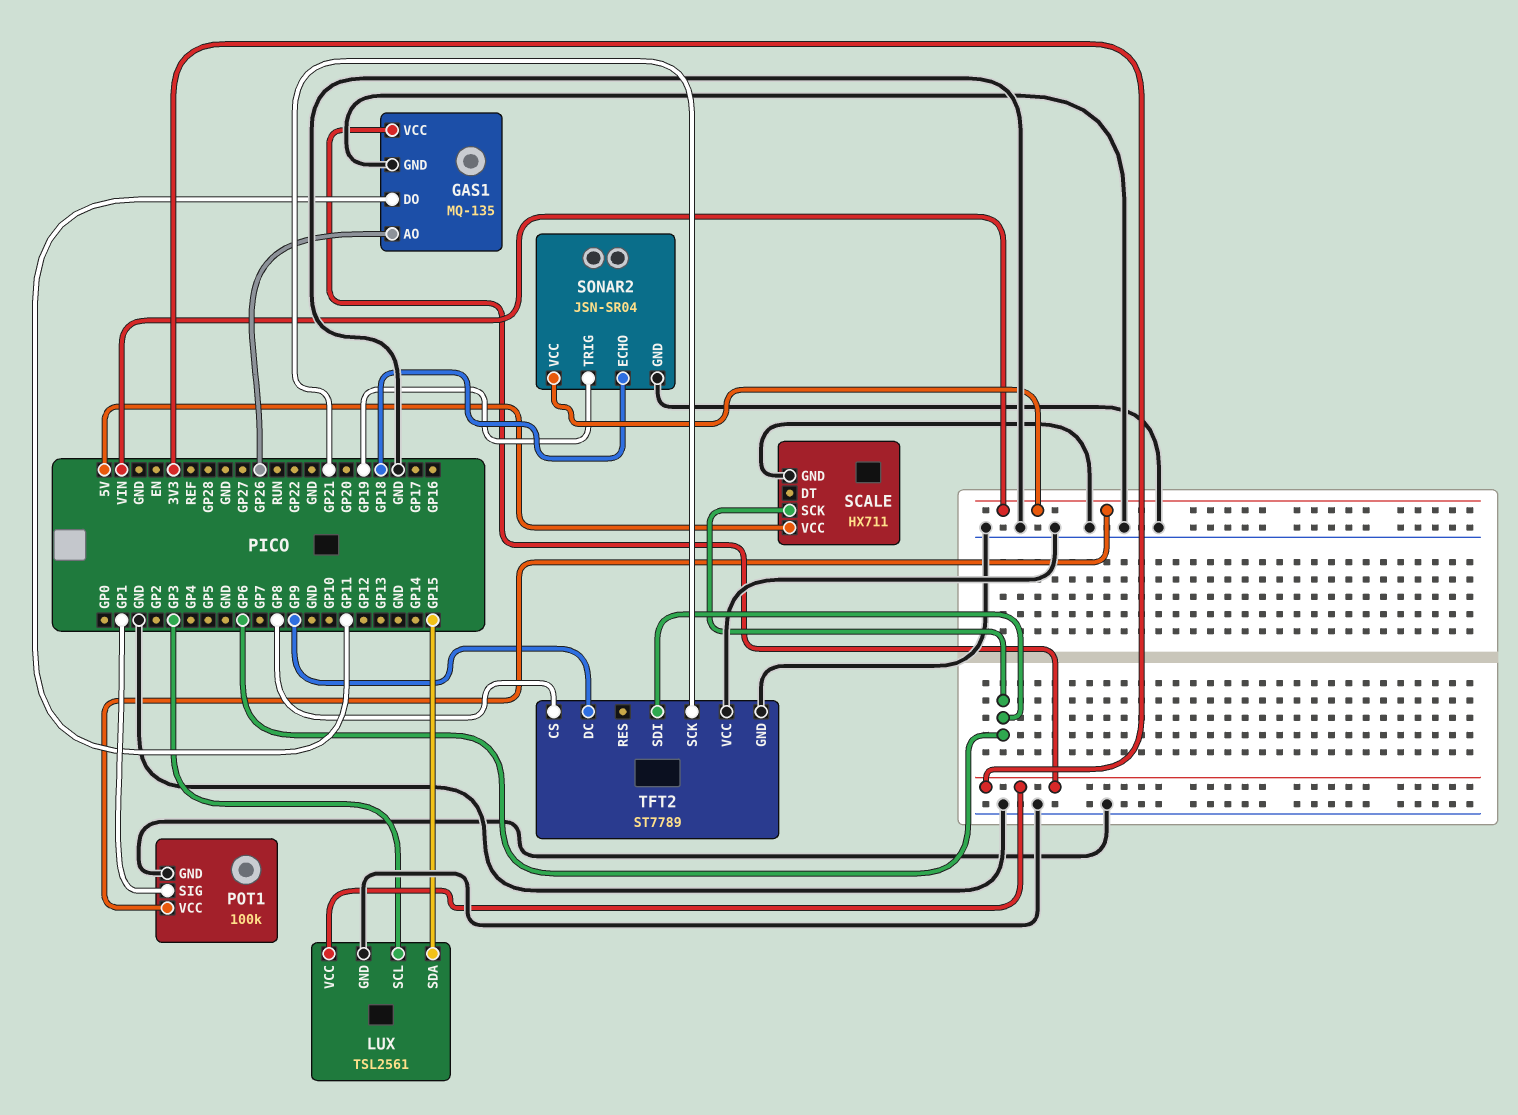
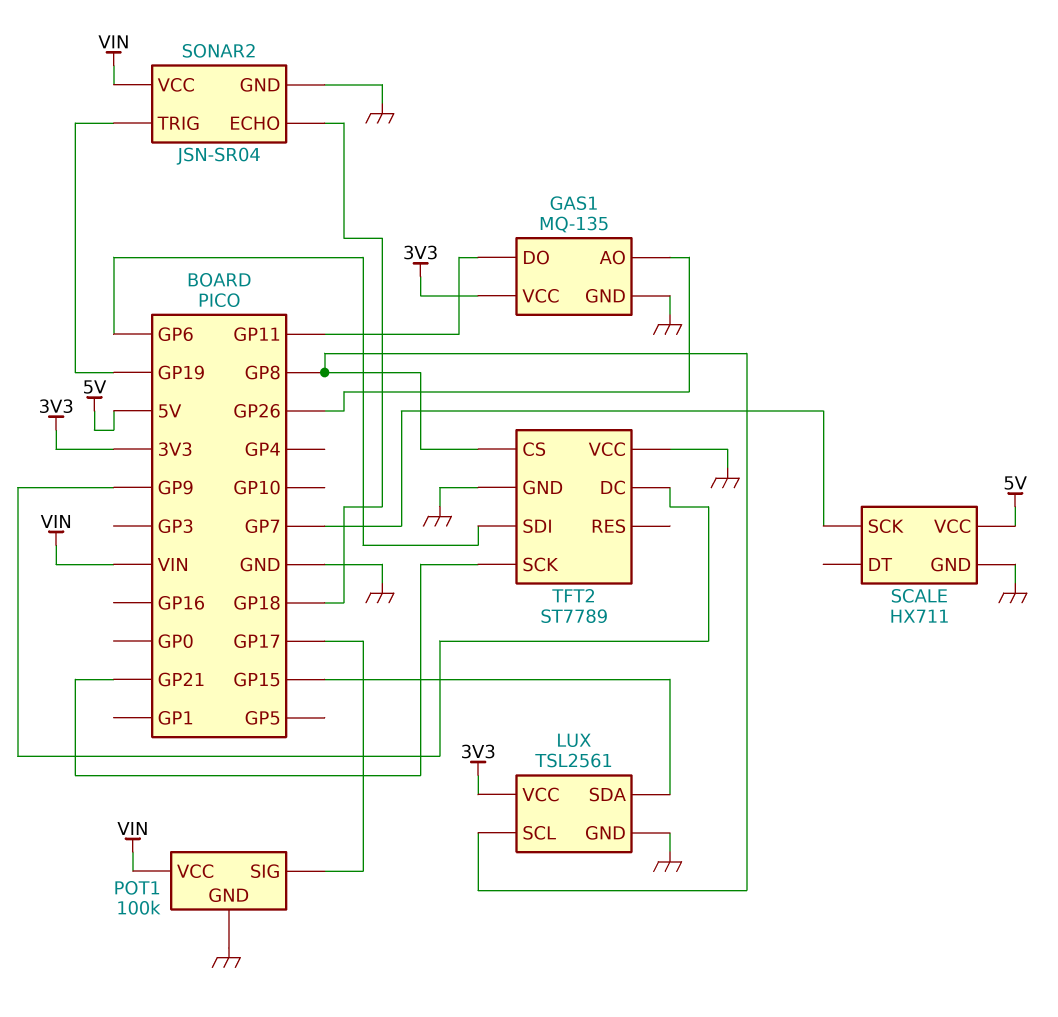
LUX pin SCL: GP3 -> GP8
POT1 pin SIG: GP1 -> GP17
SCALE pin SCK: GP6 -> GP7

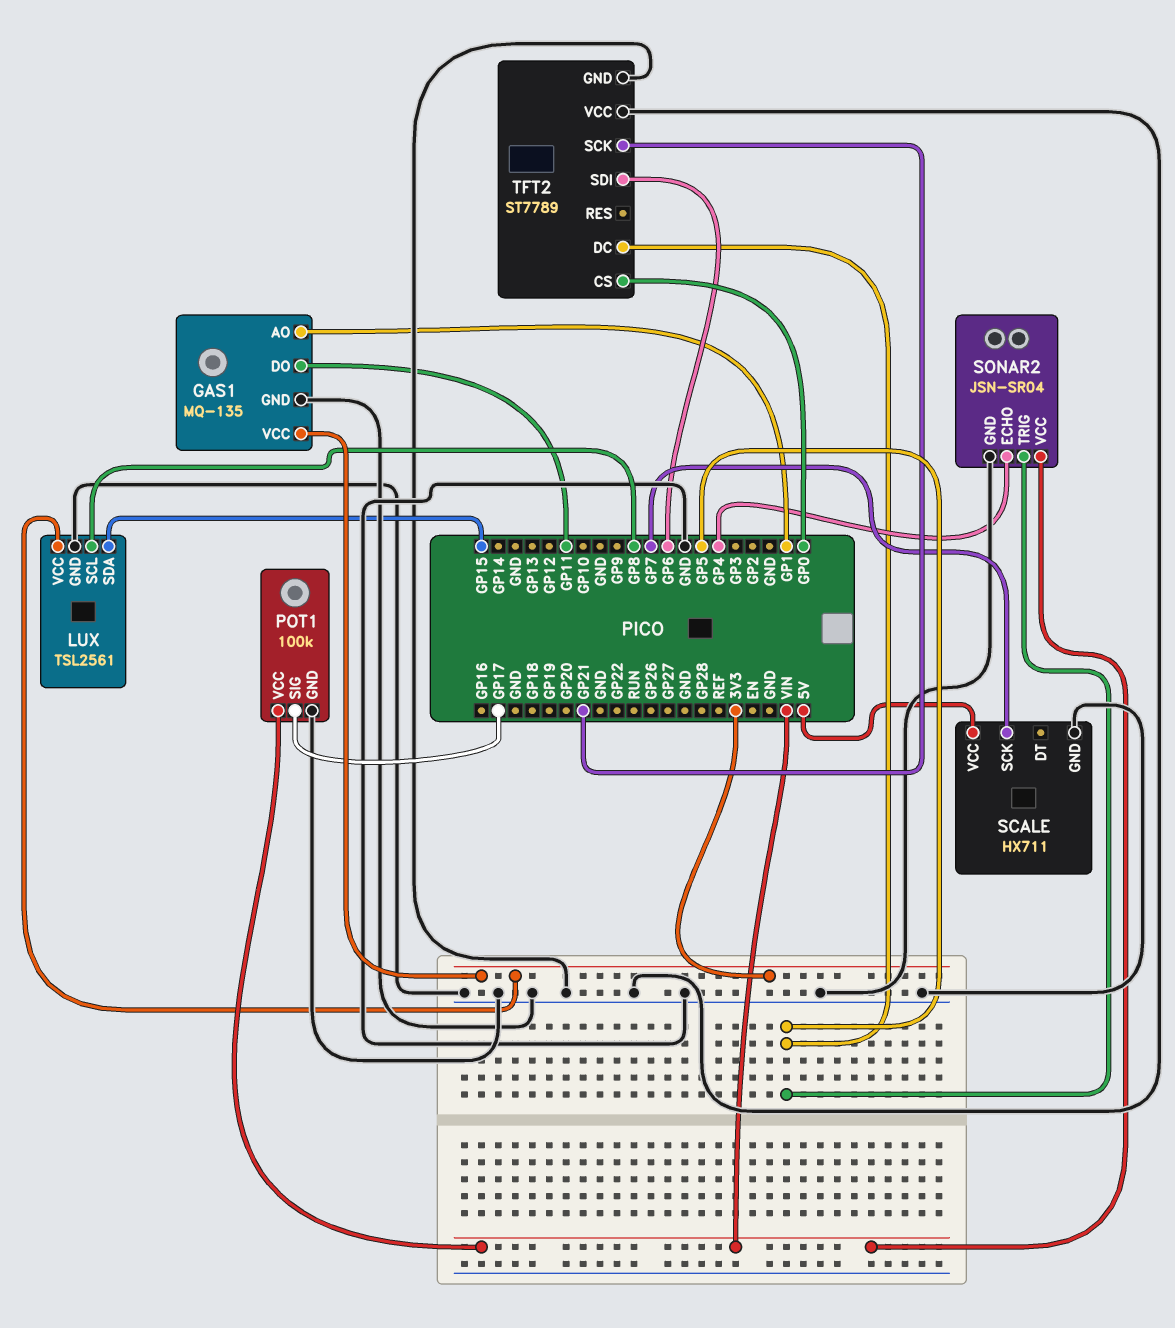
GAS1 pin AO: GP26 -> GP1
SONAR2 pin ECHO: GP18 -> GP4
SONAR2 pin TRIG: GP19 -> GP5
TFT2 pin CS: GP8 -> GP0
TFT2 pin DC: GP9 -> GP5

